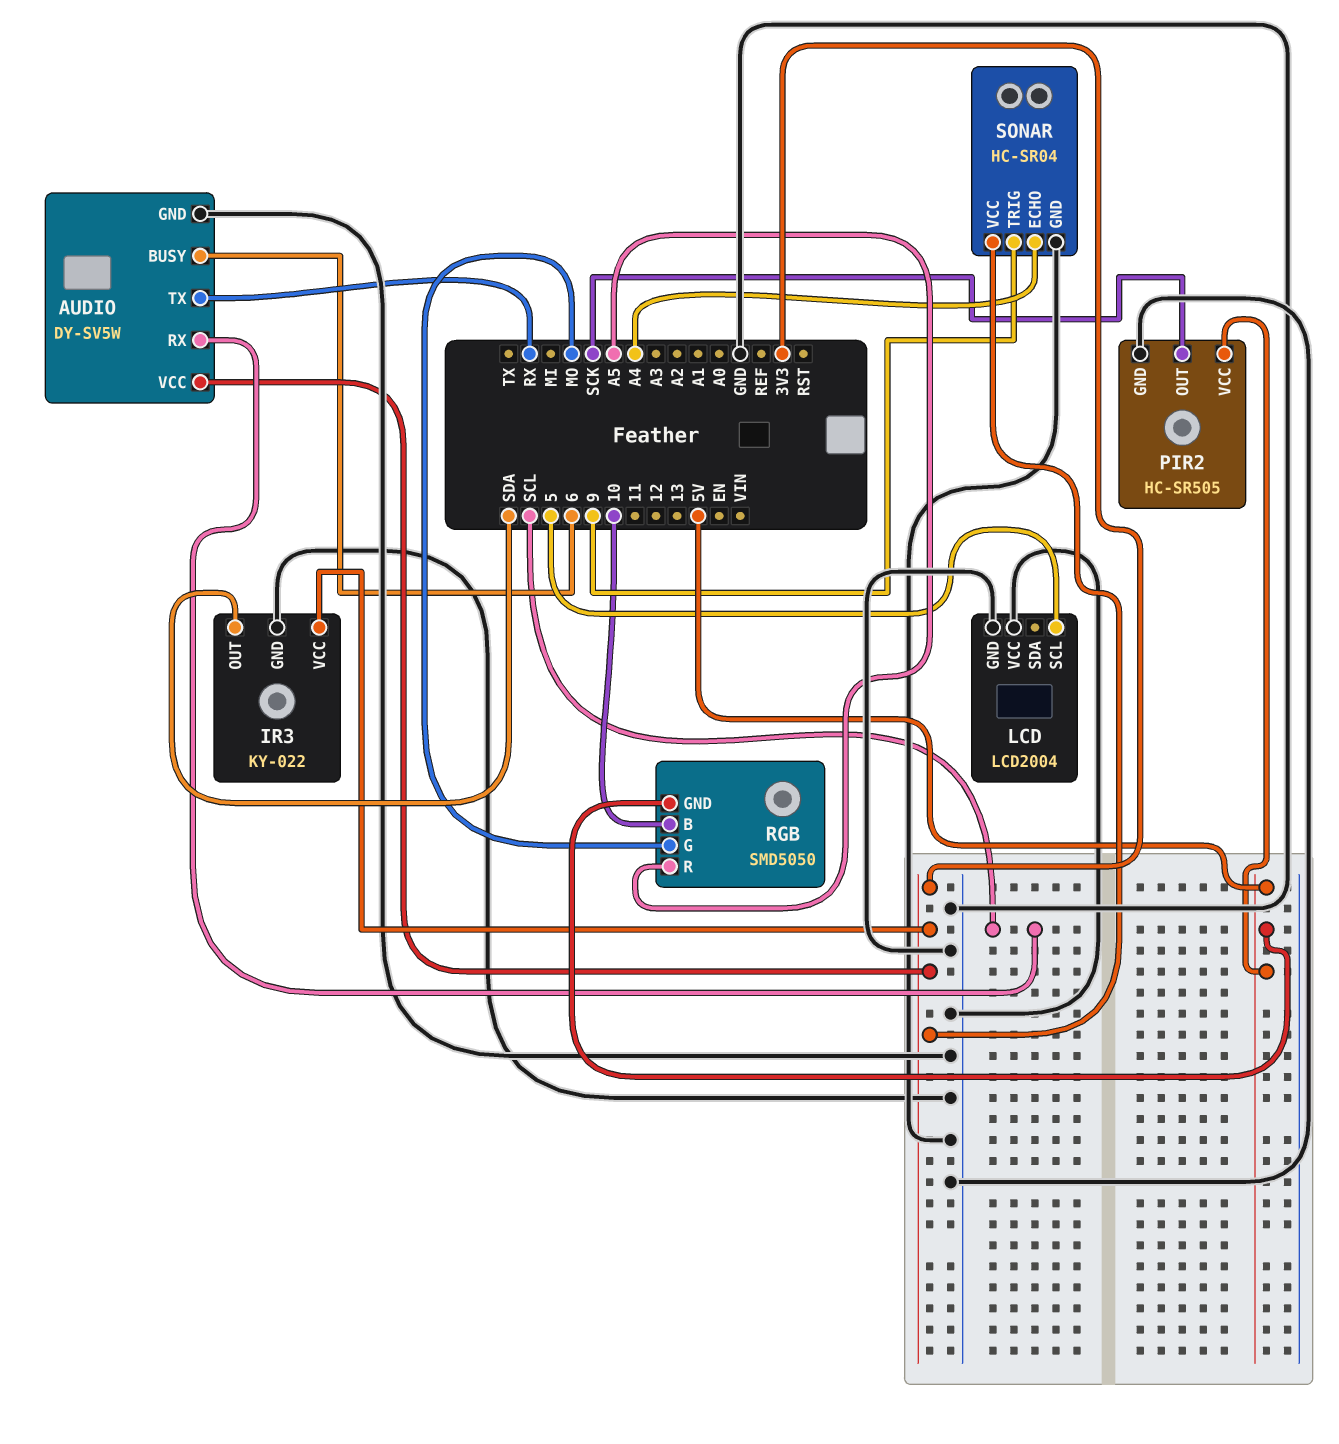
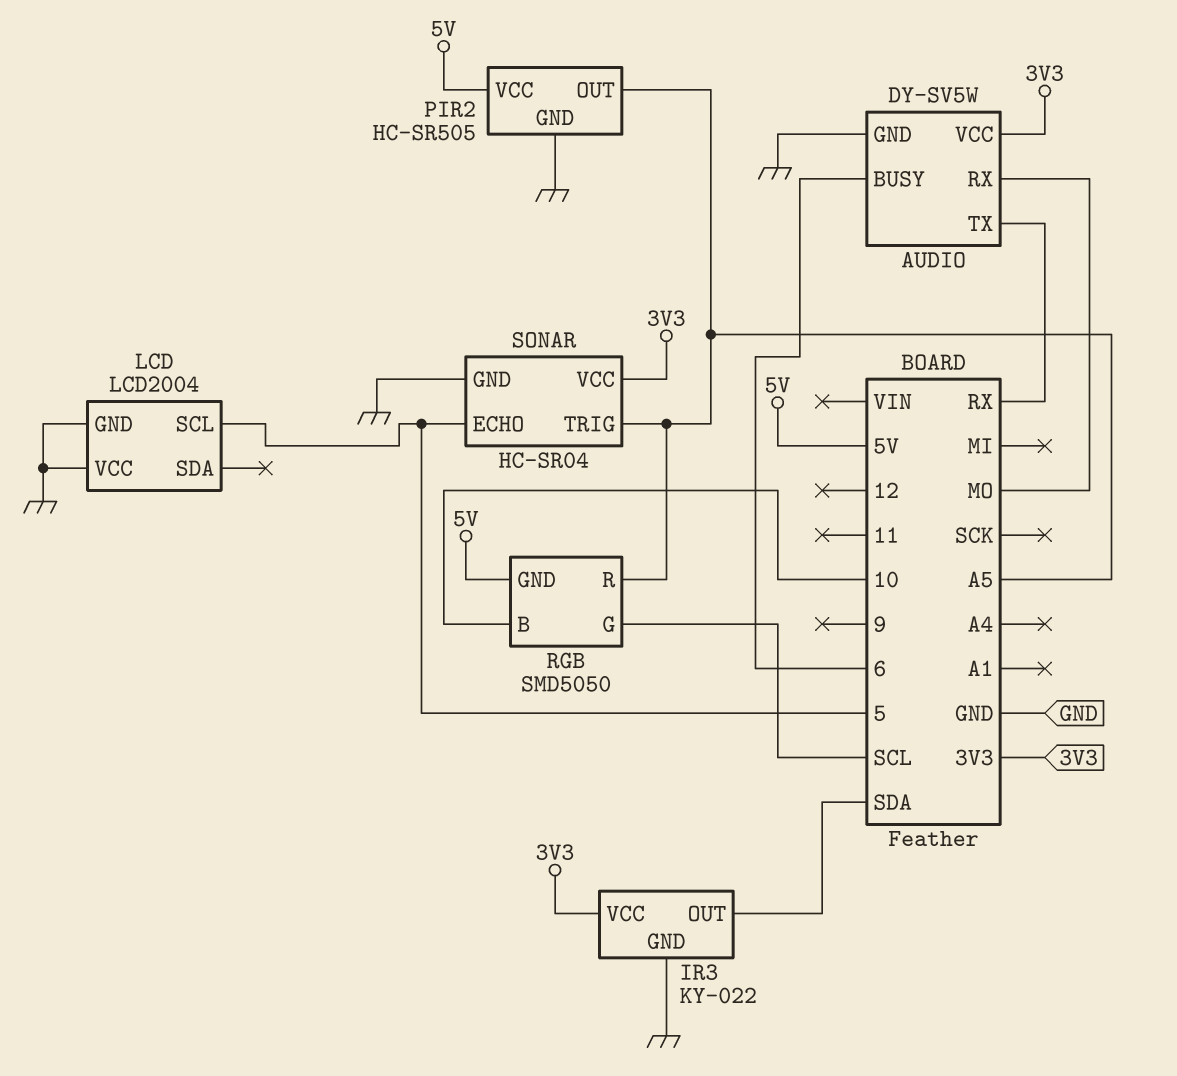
AUDIO pin RX: SCL -> MO
PIR2 pin OUT: SCK -> A5
RGB pin G: MO -> SCL
SONAR pin ECHO: A4 -> 5
SONAR pin TRIG: 9 -> A5

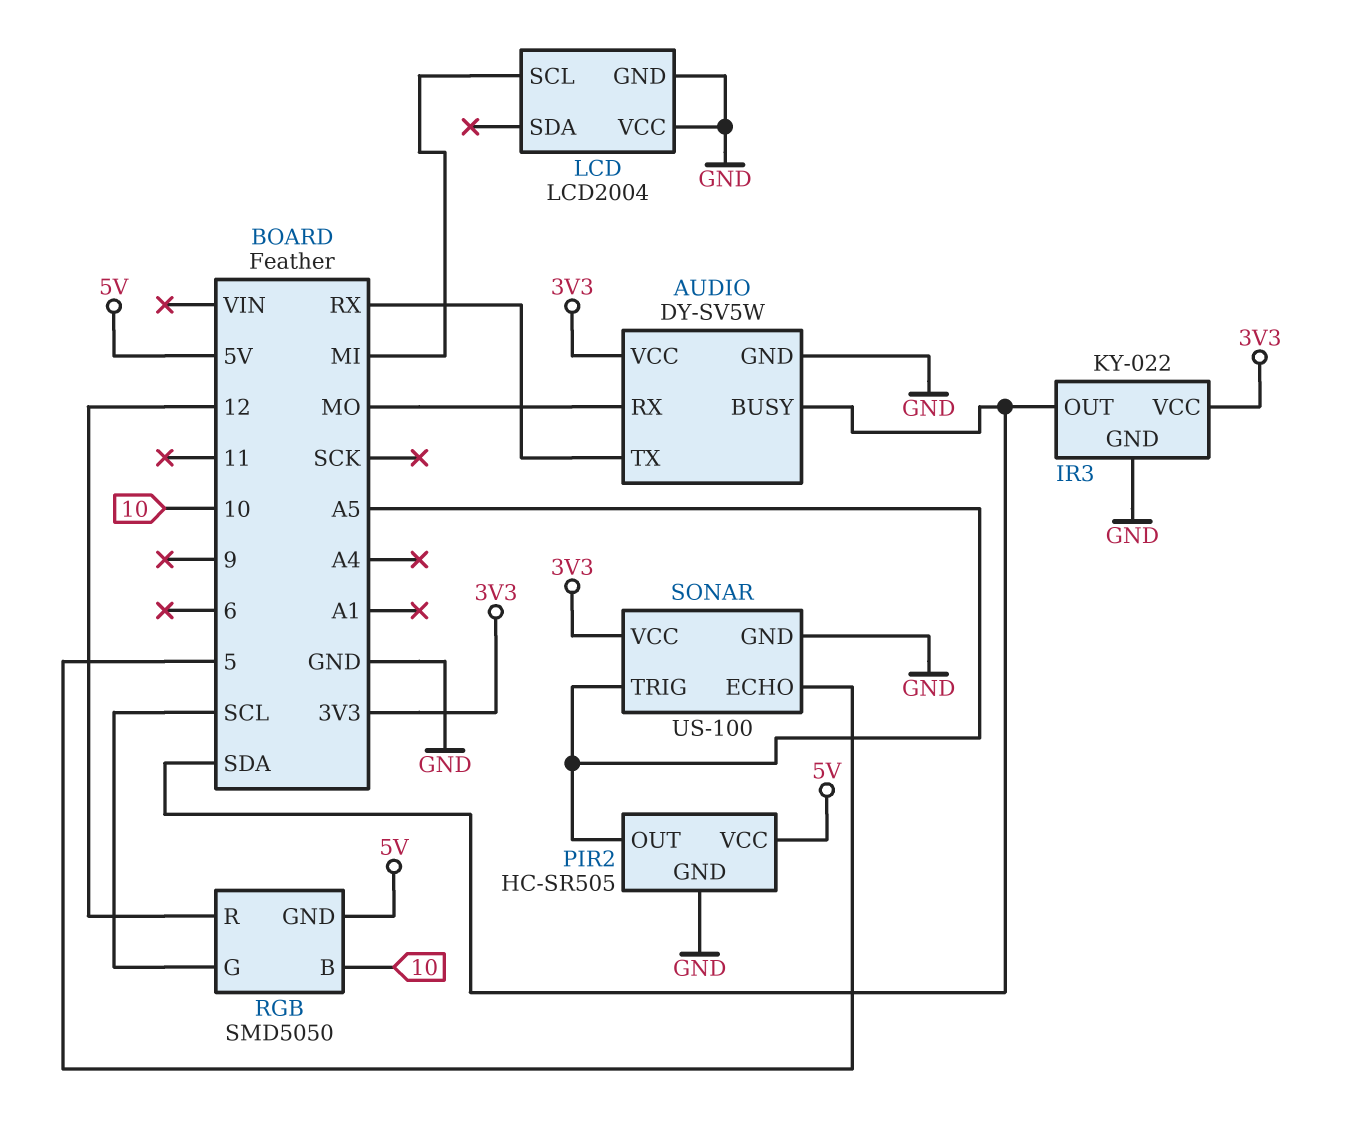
AUDIO pin BUSY: 6 -> SDA
LCD pin SCL: 5 -> MI
RGB pin R: A5 -> 12
SONAR: HC-SR04 -> US-100

